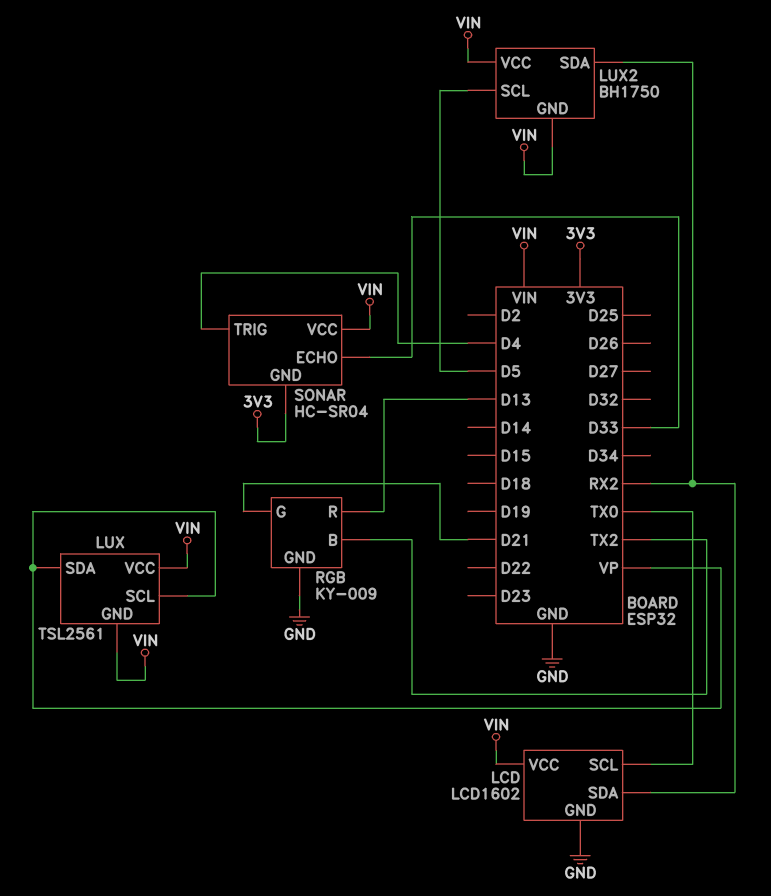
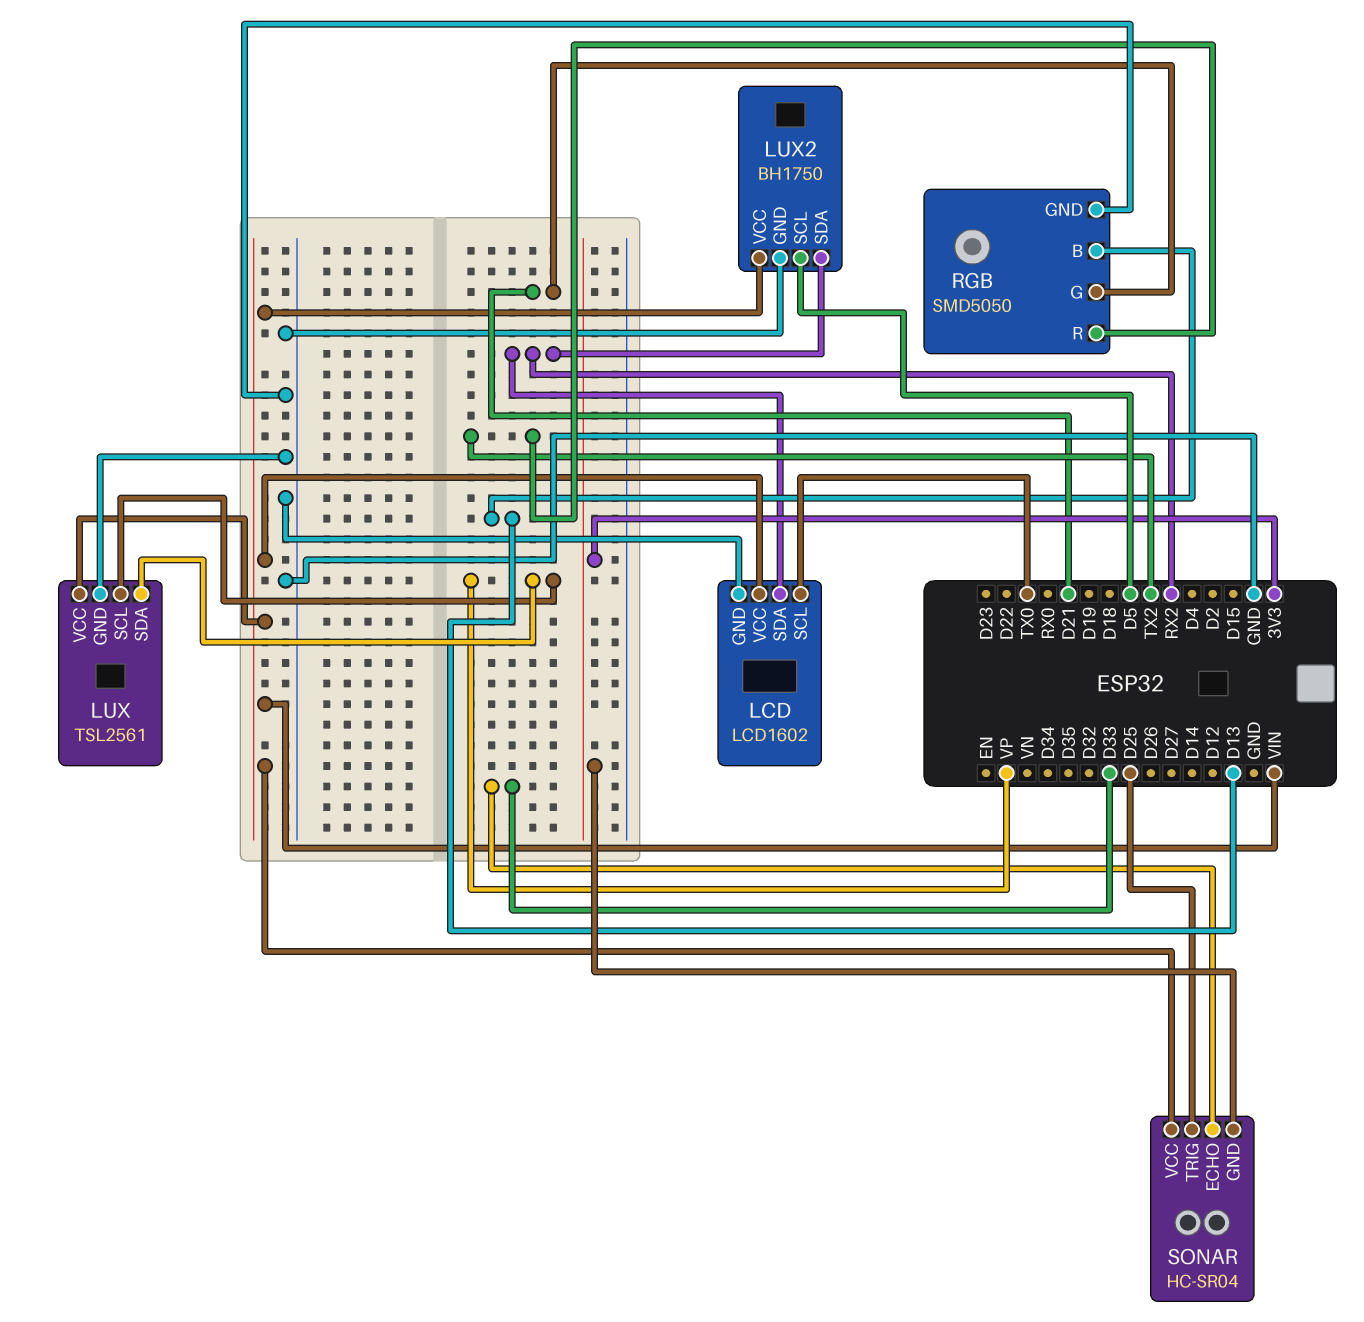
LUX pin GND: VIN -> GND
LUX2 pin GND: VIN -> GND
RGB: KY-009 -> SMD5050
RGB pin B: TX2 -> D13
RGB pin R: D13 -> TX2
SONAR pin TRIG: D4 -> D25

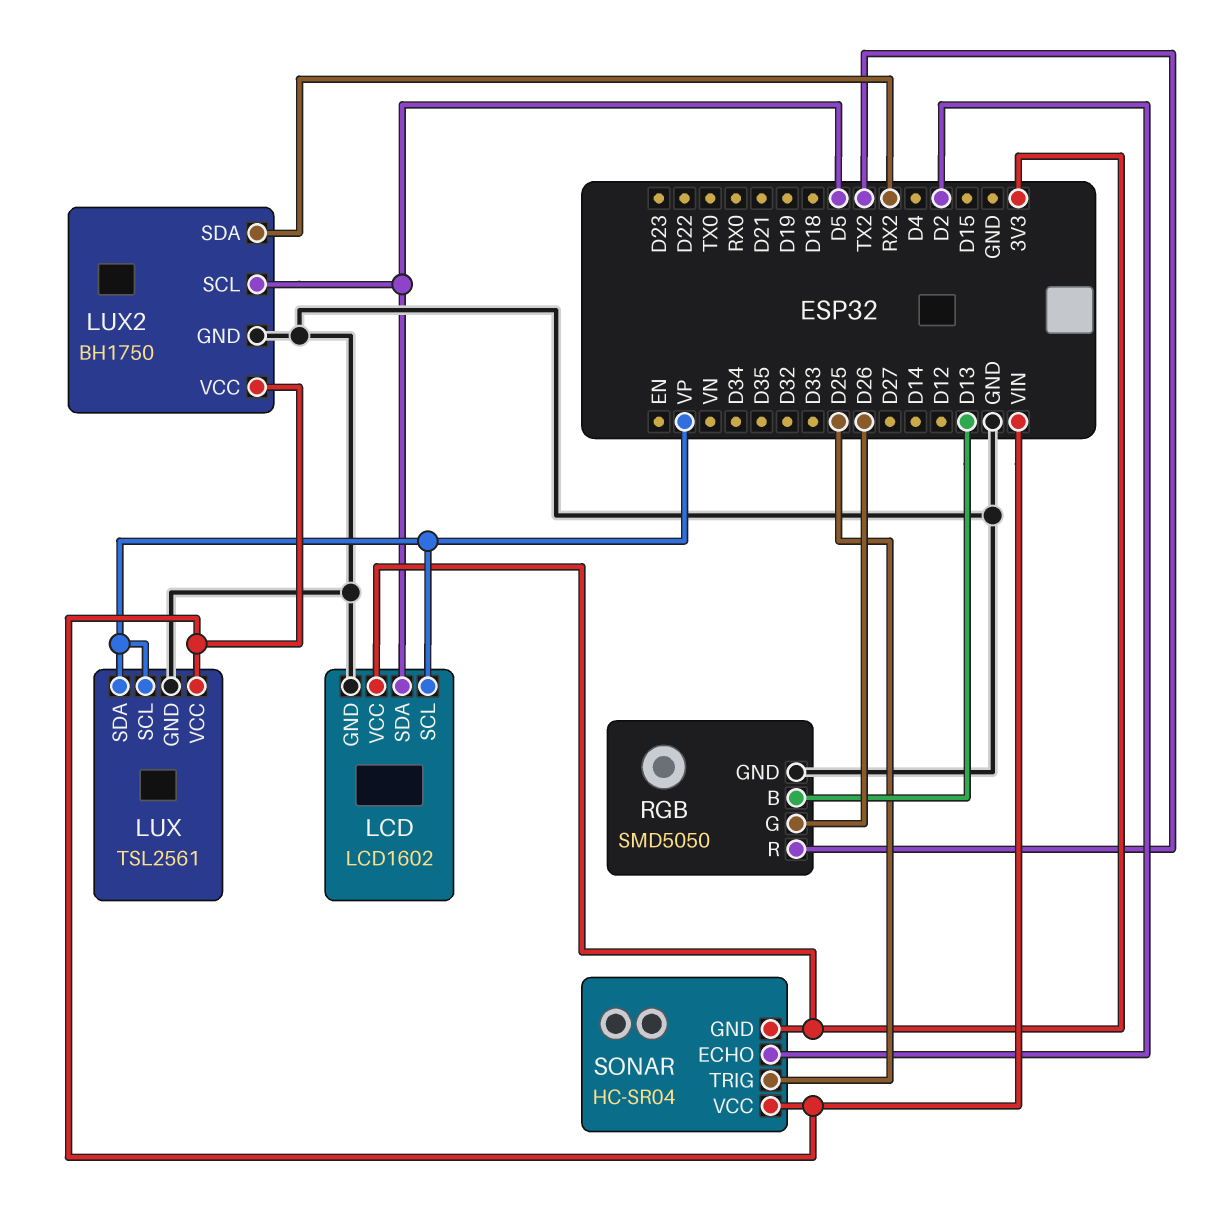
LCD pin SCL: TX0 -> VP
LCD pin SDA: RX2 -> D5
LCD pin VCC: VIN -> 3V3
RGB pin G: D21 -> D26
SONAR pin ECHO: D33 -> D2

